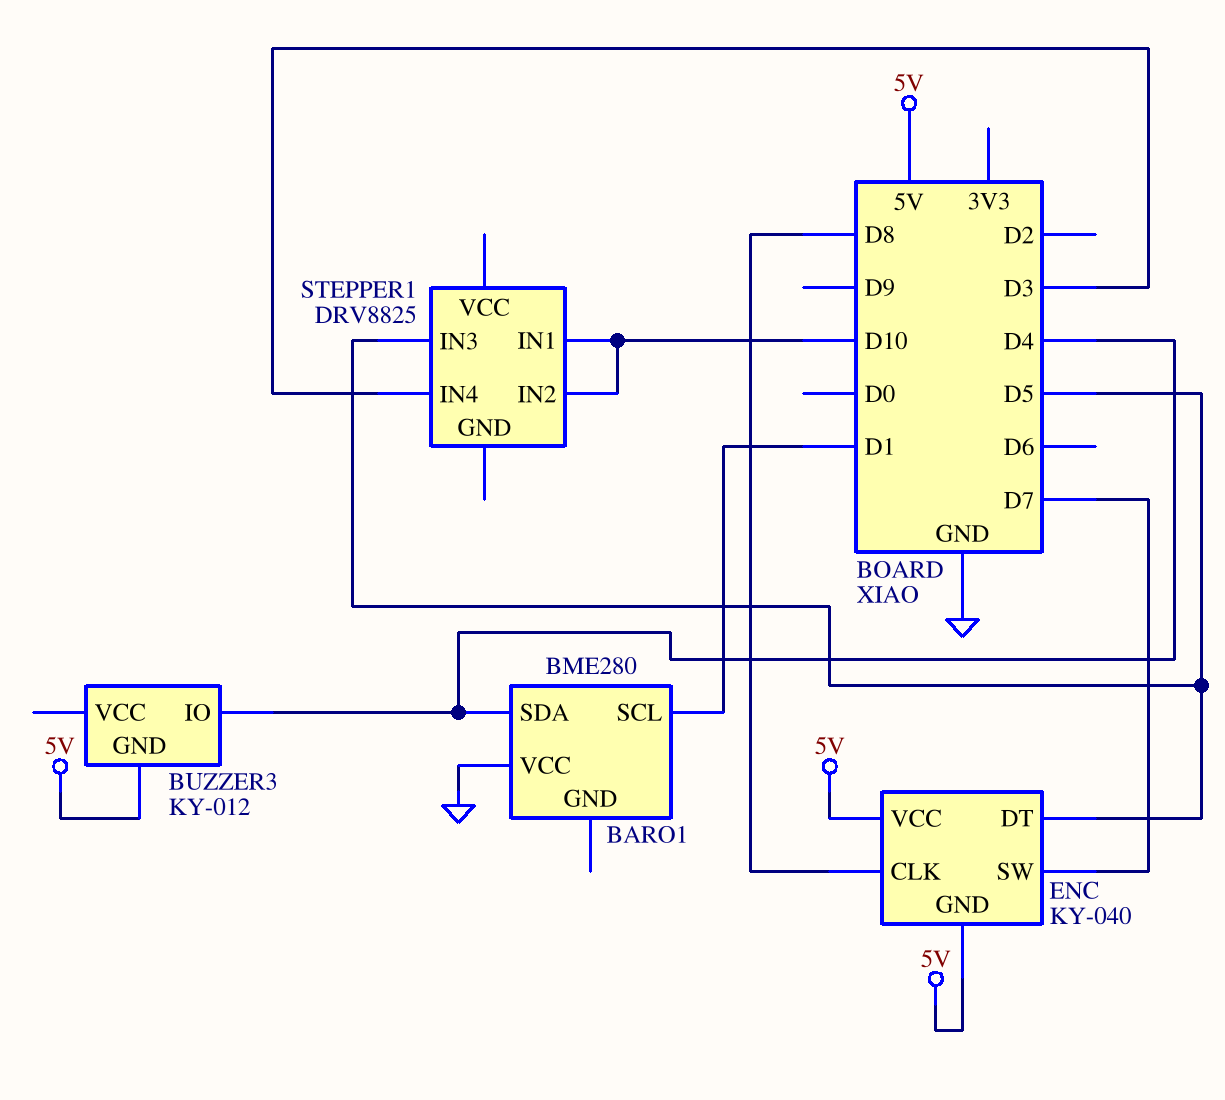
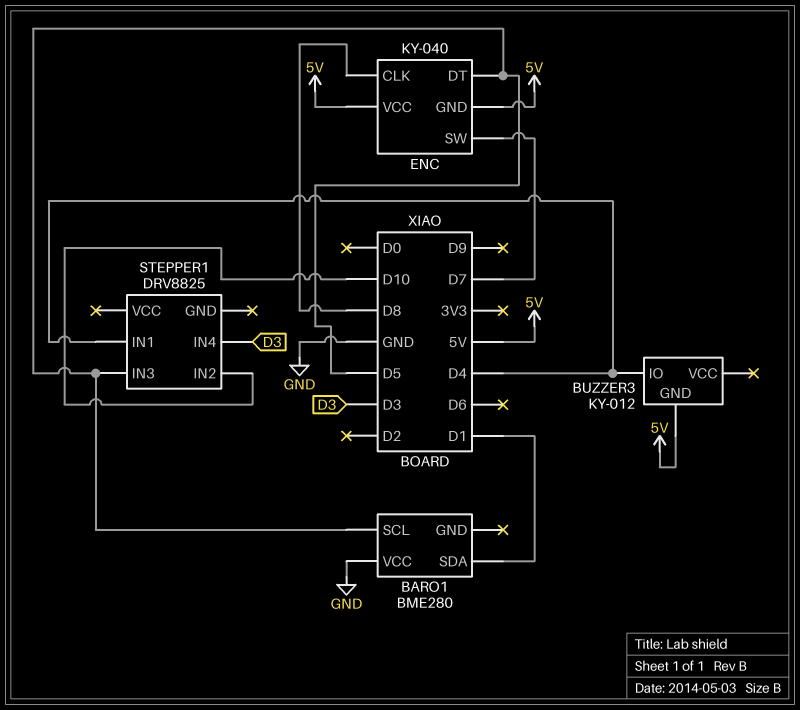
BARO1 pin SCL: D1 -> D5
BARO1 pin SDA: D4 -> D1
STEPPER1 pin IN1: D10 -> D4

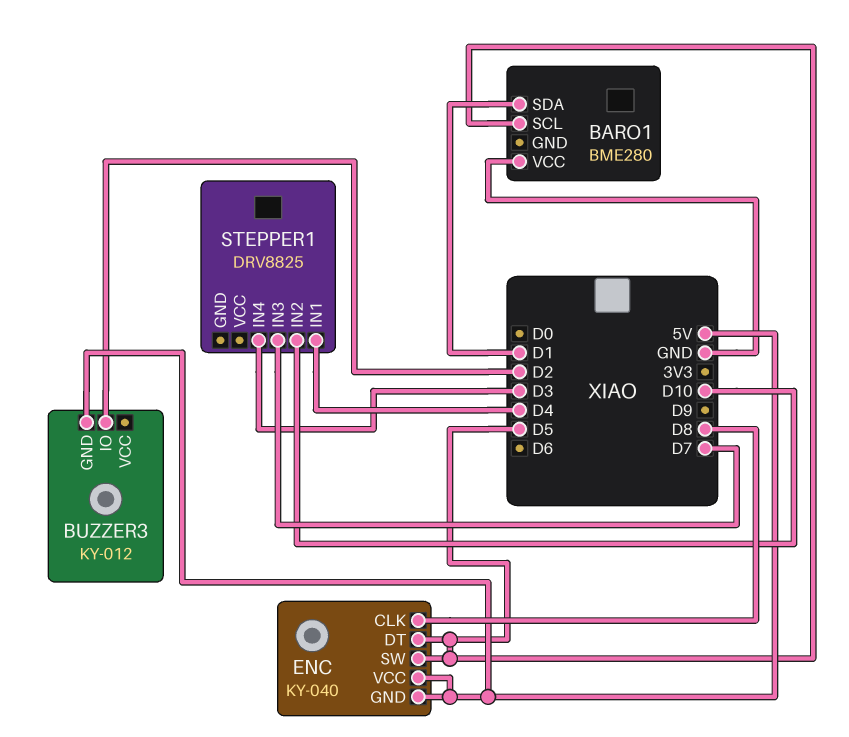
BUZZER3 pin IO: D4 -> D2
ENC pin SW: D7 -> D5
STEPPER1 pin IN3: D5 -> D7

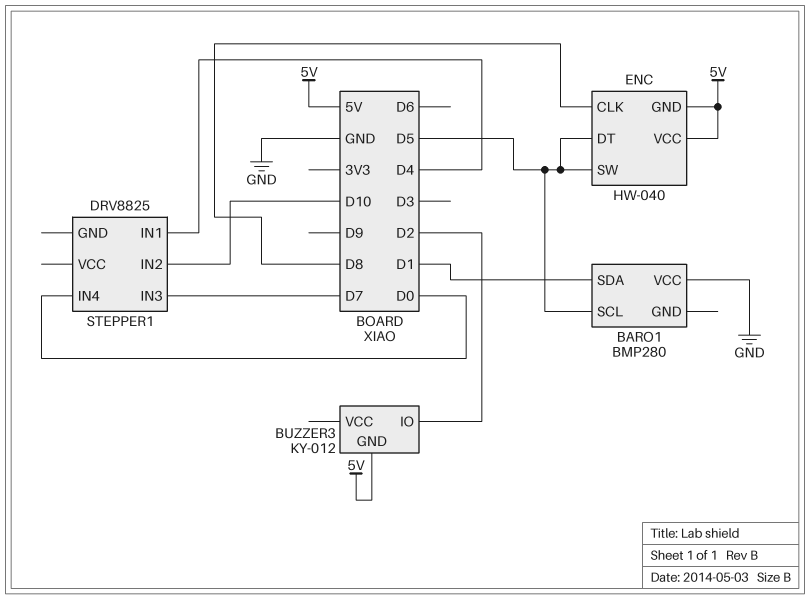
BARO1: BME280 -> BMP280
ENC: KY-040 -> HW-040
STEPPER1 pin IN4: D3 -> D0

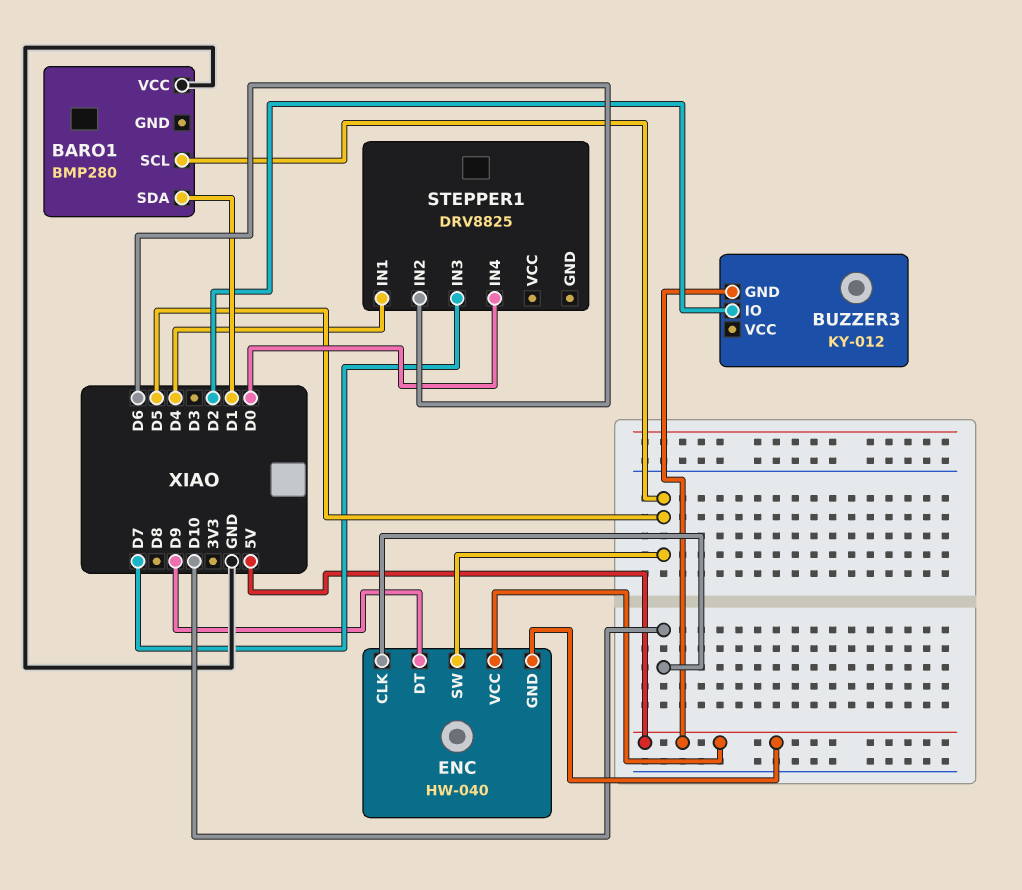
ENC pin CLK: D8 -> D10
ENC pin DT: D5 -> D9
STEPPER1 pin IN2: D10 -> D6

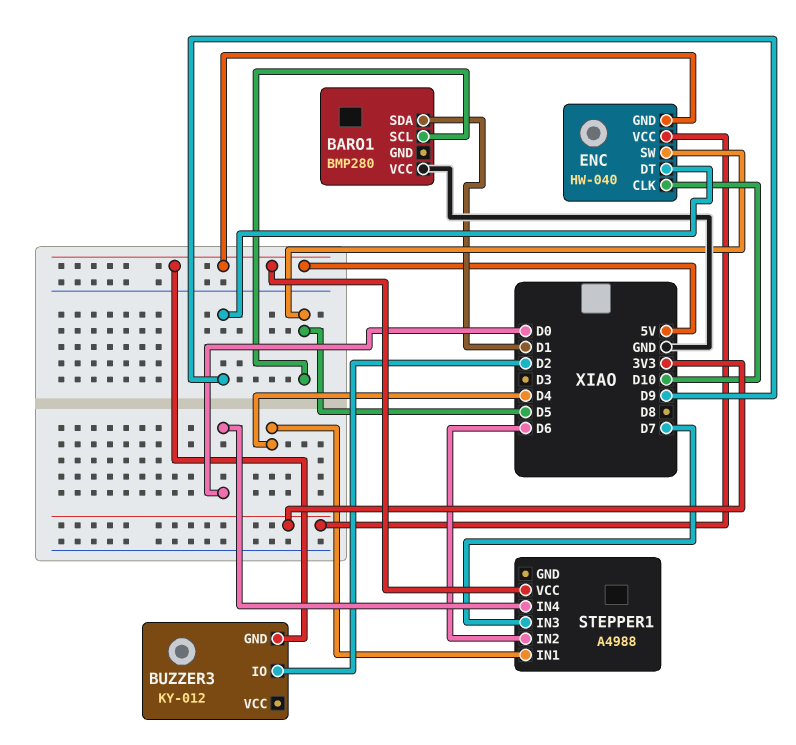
ENC pin VCC: 5V -> 3V3
STEPPER1: DRV8825 -> A4988
STEPPER1 pin VCC: none -> 5V

